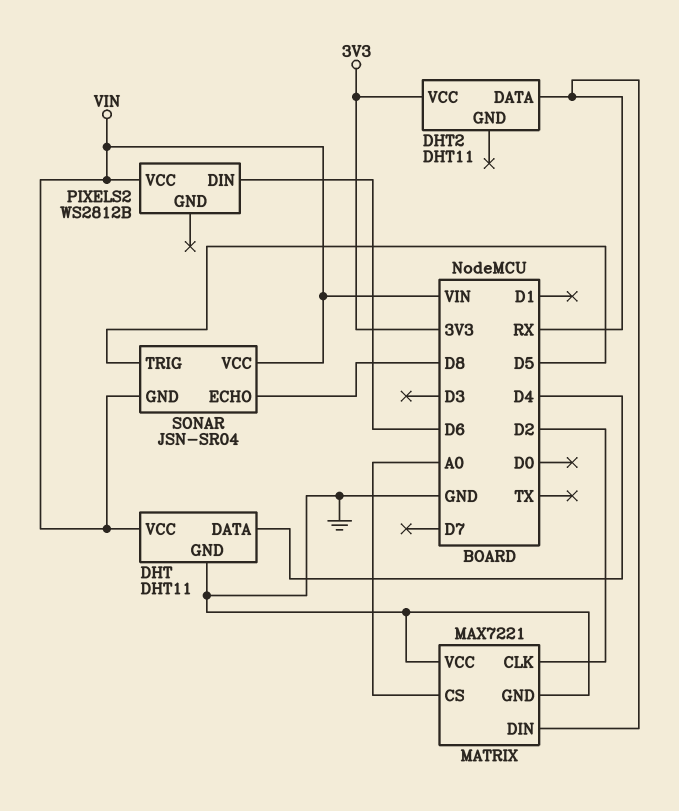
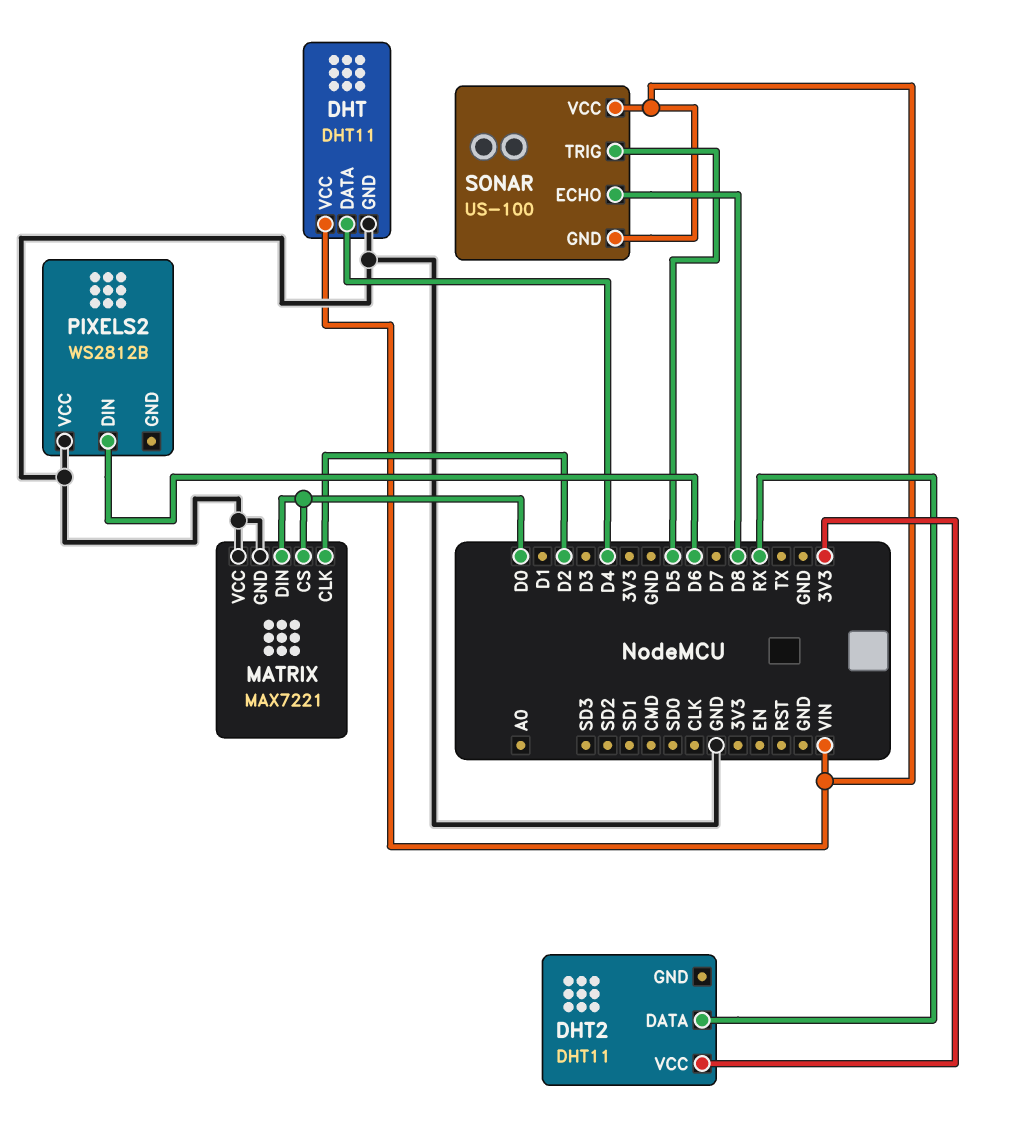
MATRIX pin CS: A0 -> D0
MATRIX pin DIN: RX -> D0
PIXELS2 pin VCC: VIN -> GND
SONAR: JSN-SR04 -> US-100

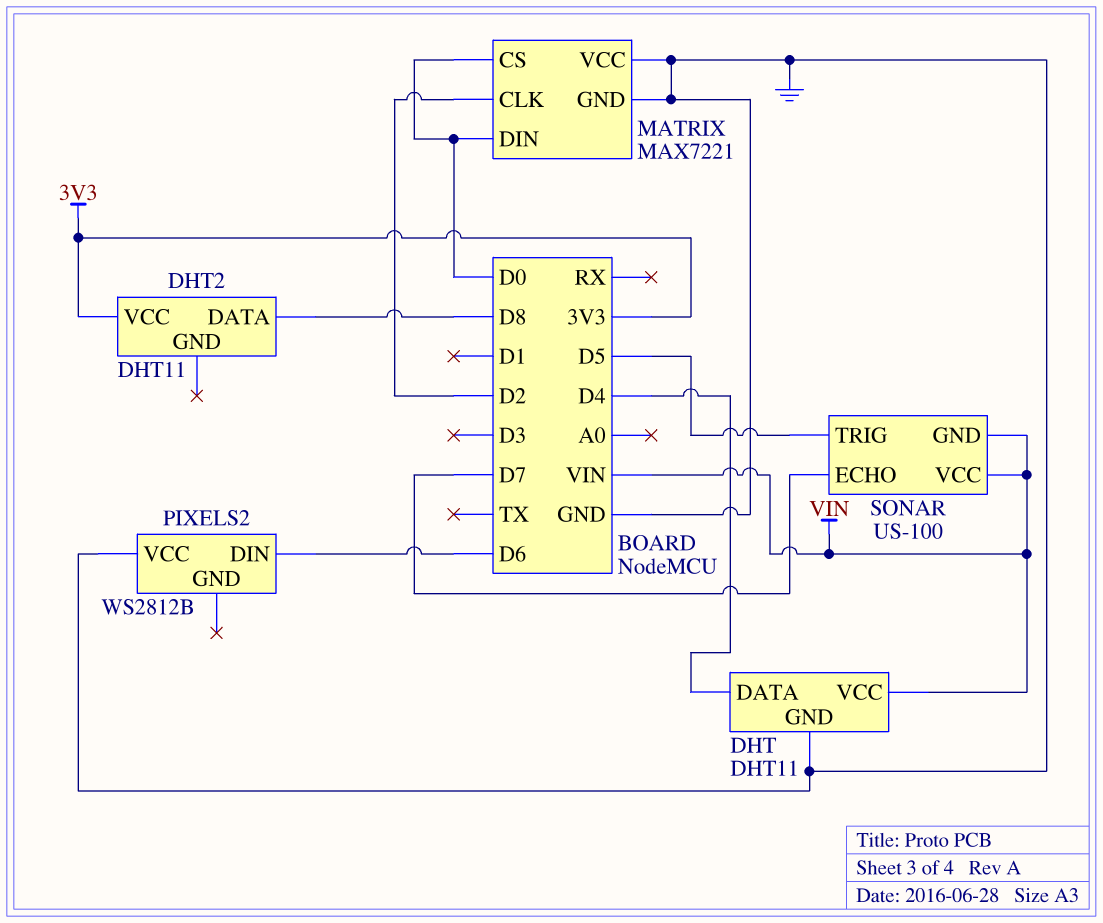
DHT2 pin DATA: RX -> D8
SONAR pin ECHO: D8 -> D7

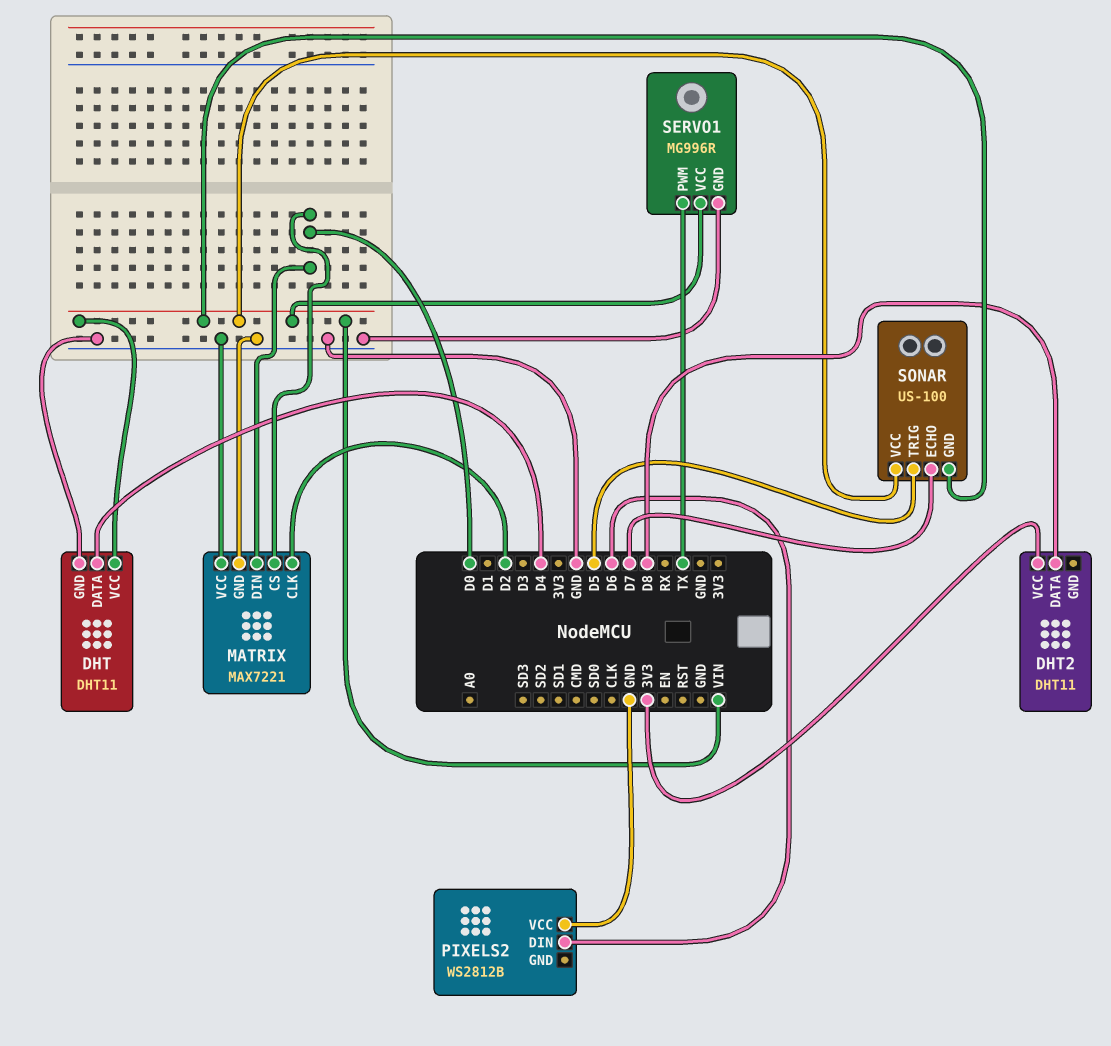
SERVO1: none -> MG996R
SERVO1 pin GND: none -> GND
SERVO1 pin PWM: none -> TX
SERVO1 pin VCC: none -> VIN

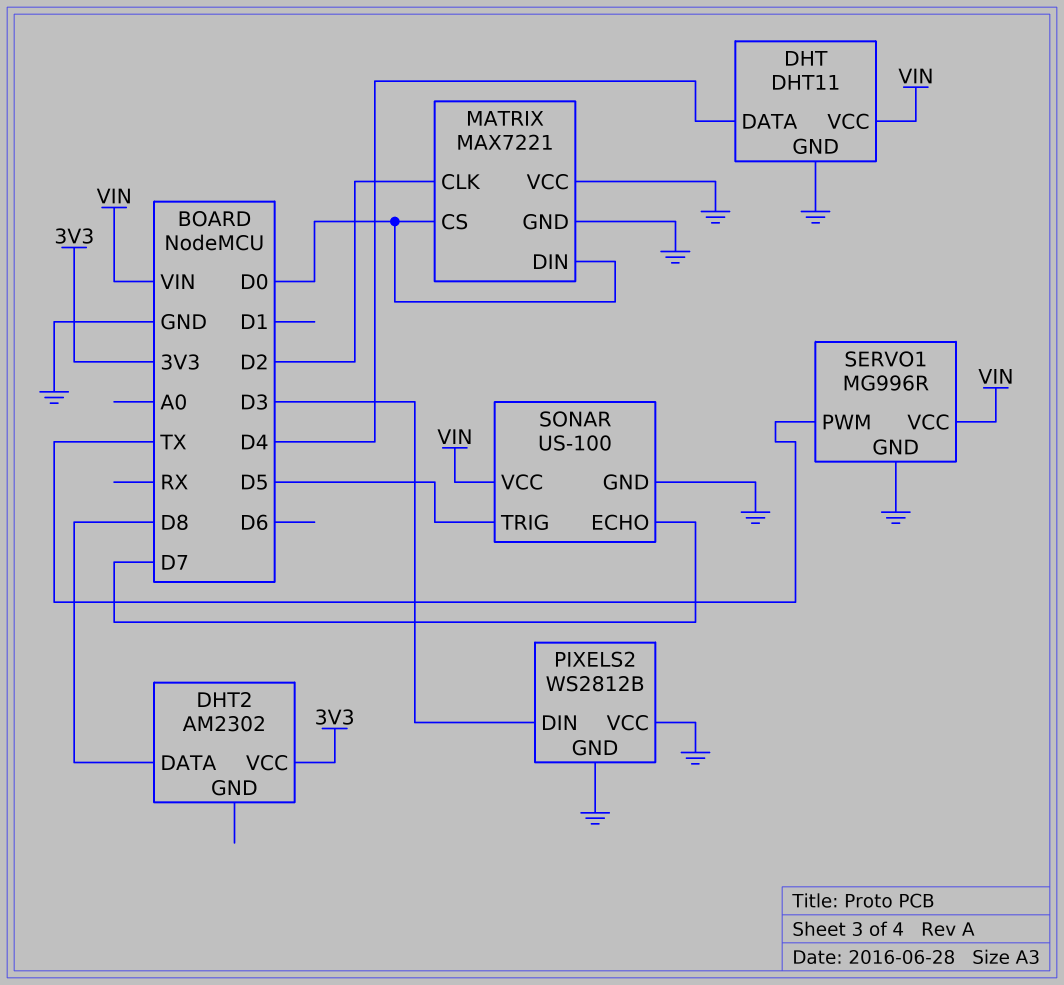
DHT2: DHT11 -> AM2302
PIXELS2 pin DIN: D6 -> D3
PIXELS2 pin GND: none -> GND
SONAR pin GND: VIN -> GND

